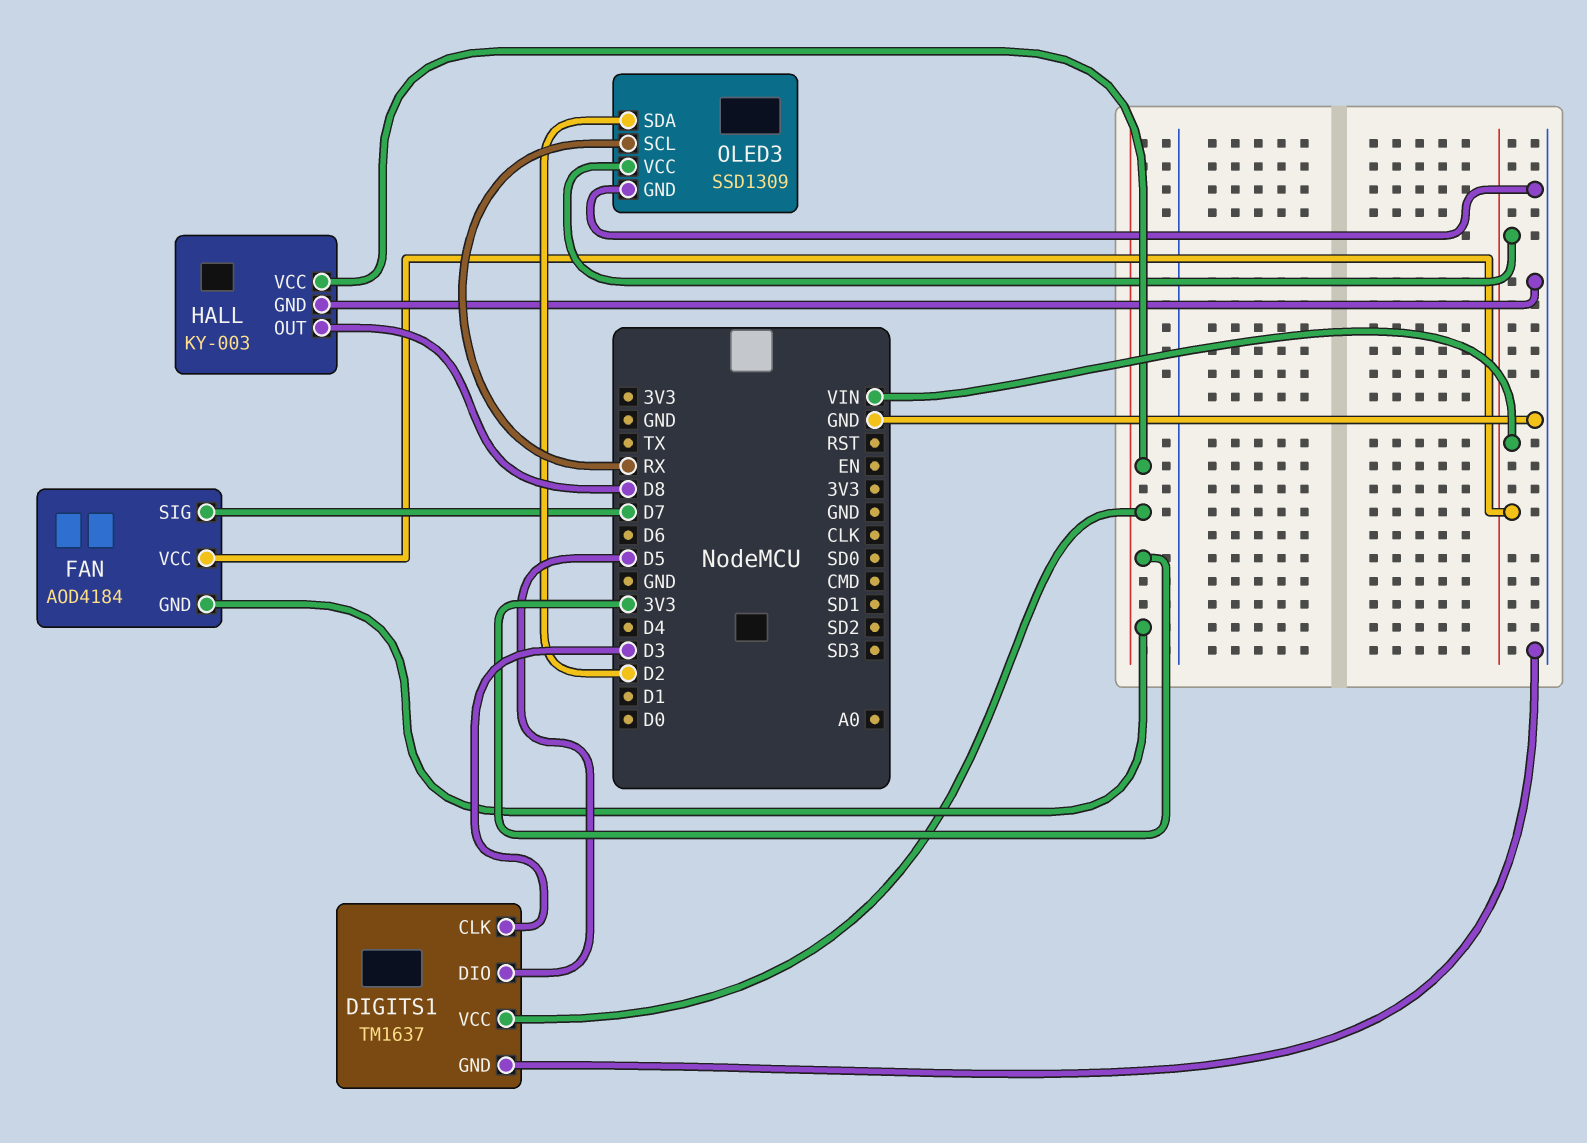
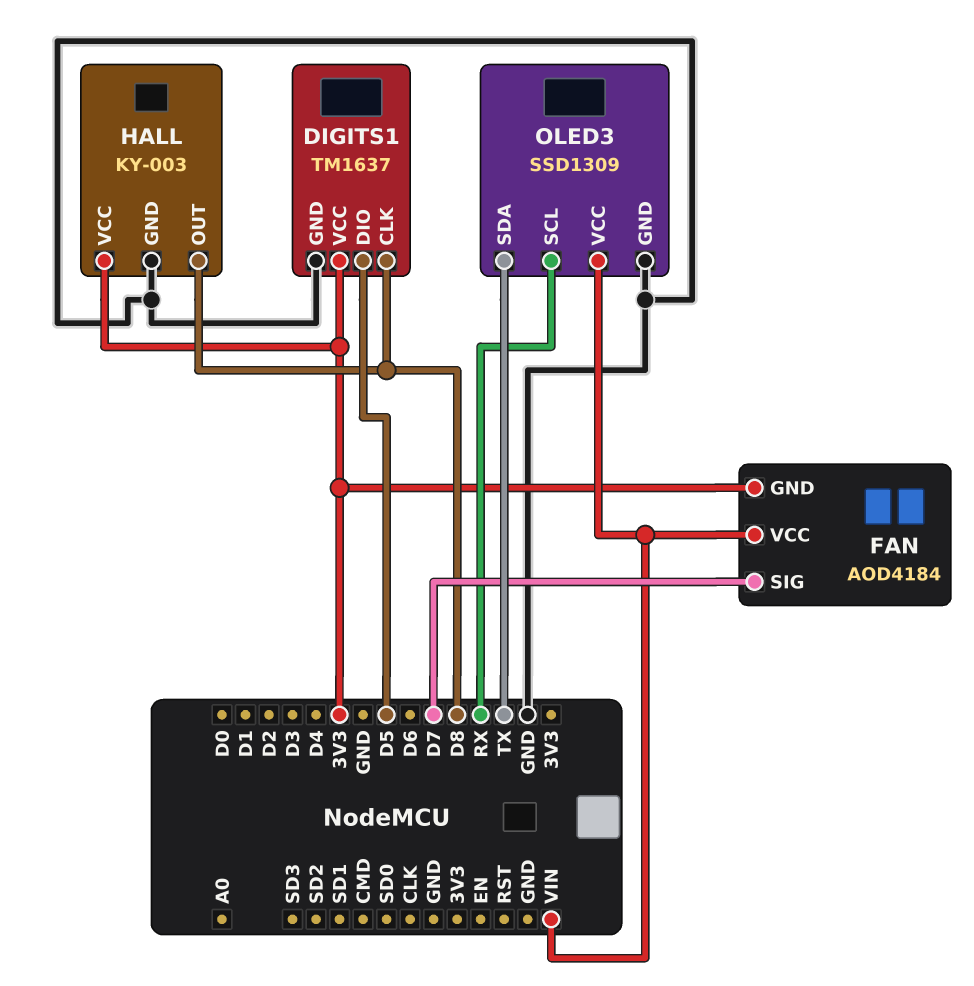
DIGITS1 pin CLK: D3 -> D8
OLED3 pin SDA: D2 -> TX

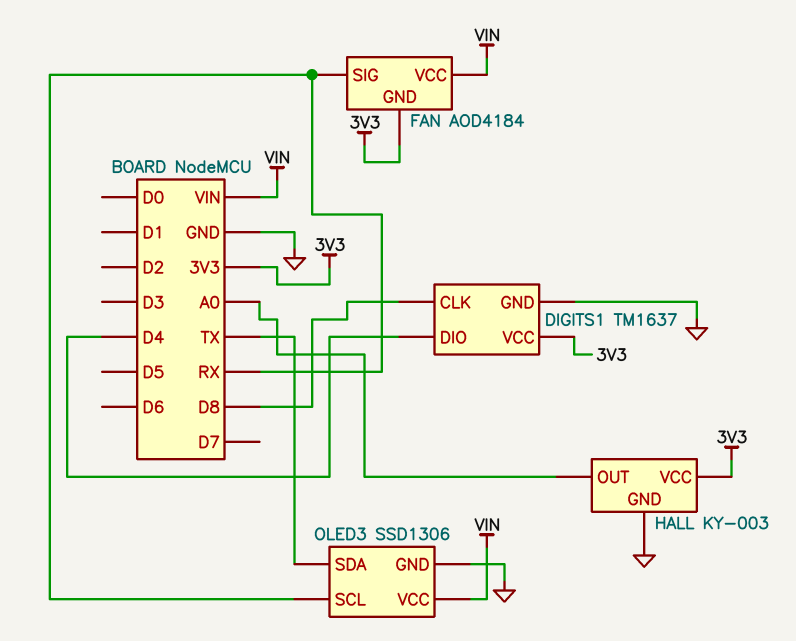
DIGITS1 pin DIO: D5 -> D4
FAN pin SIG: D7 -> RX
HALL pin OUT: D8 -> A0
OLED3: SSD1309 -> SSD1306

